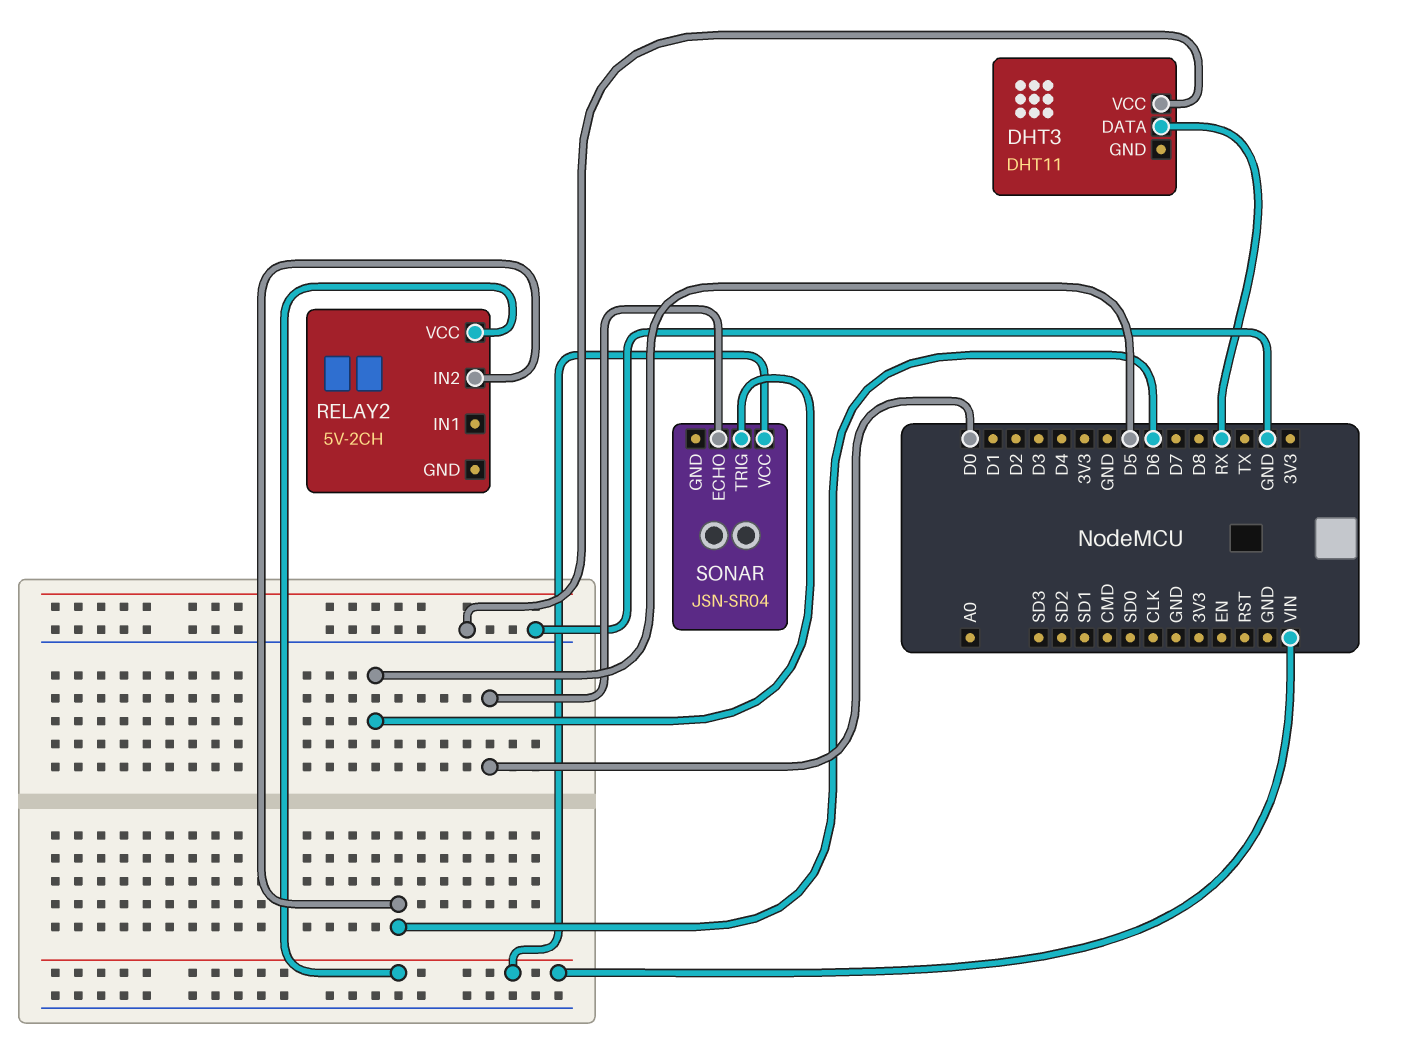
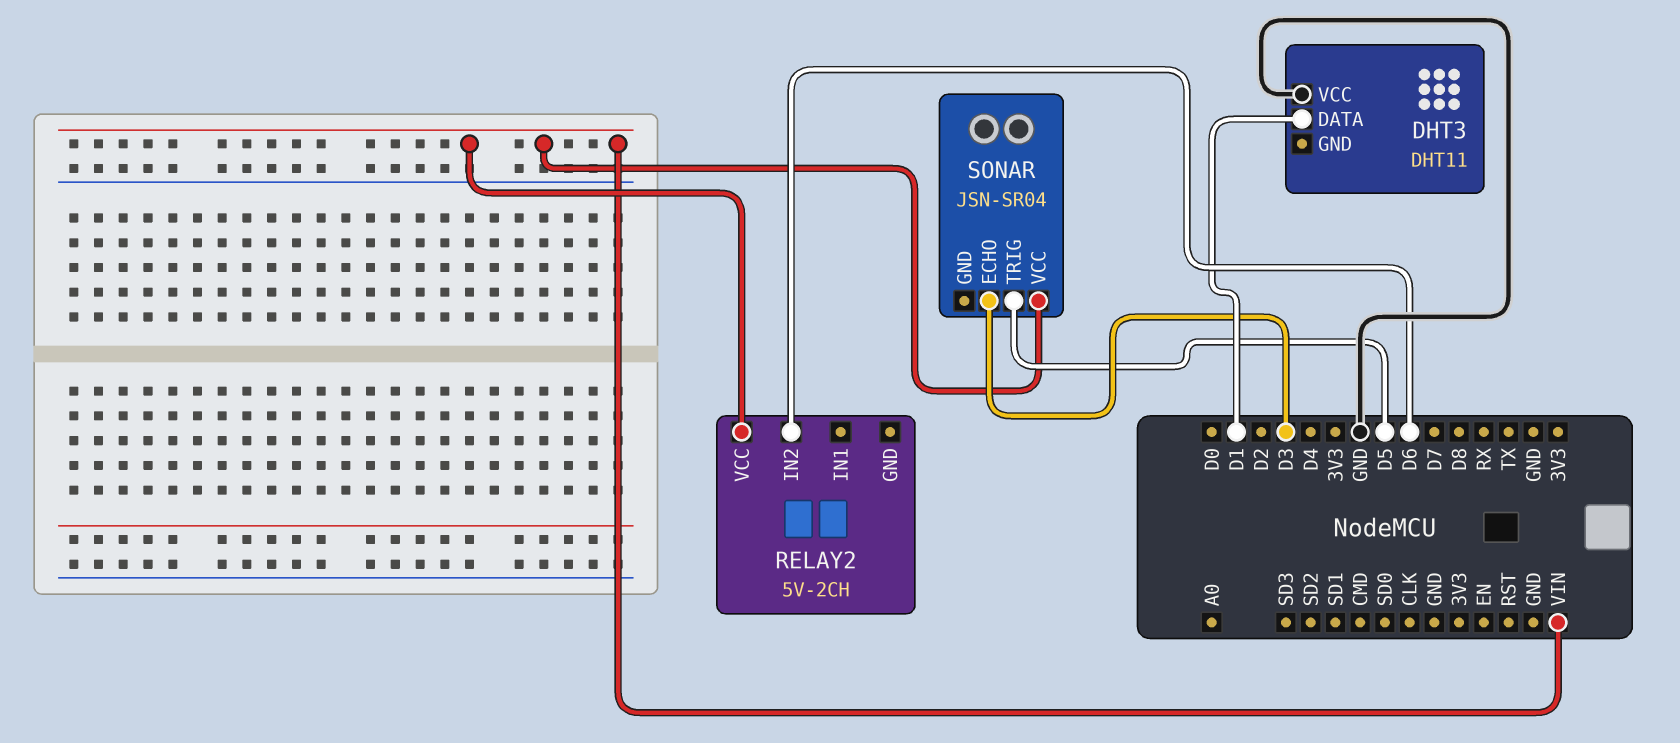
DHT3 pin DATA: RX -> D1
SONAR pin ECHO: D0 -> D3

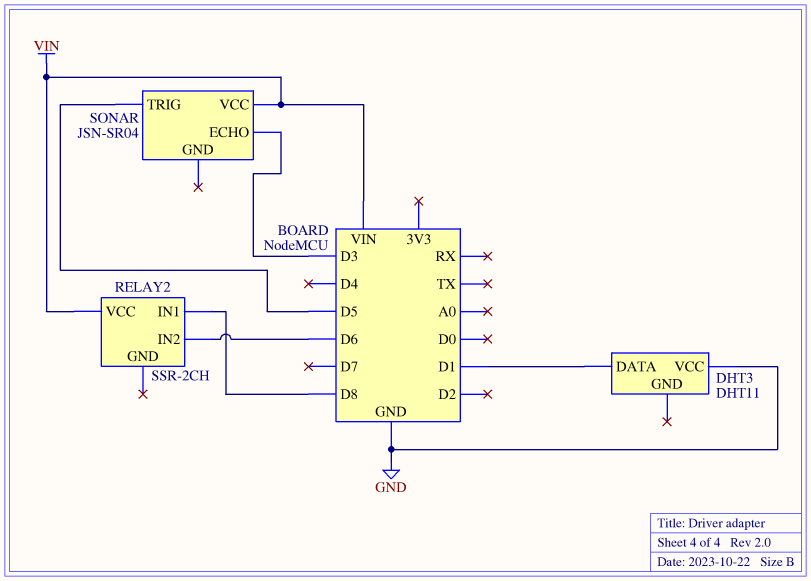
RELAY2: 5V-2CH -> SSR-2CH
RELAY2 pin IN1: none -> D8

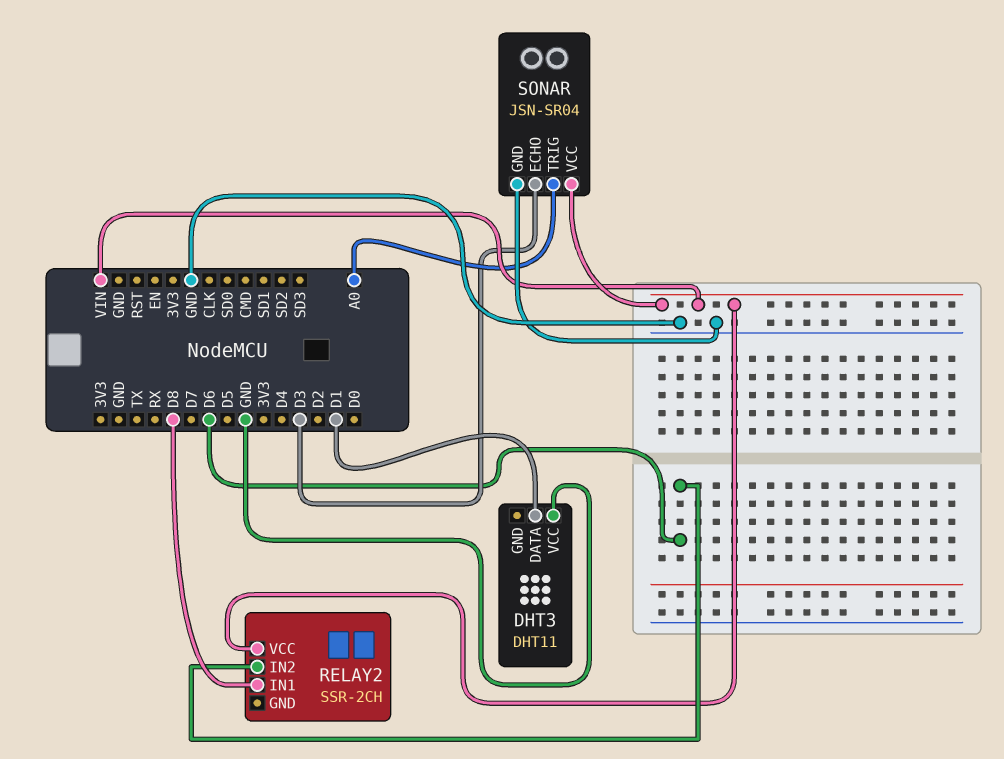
SONAR pin GND: none -> GND
SONAR pin TRIG: D5 -> A0

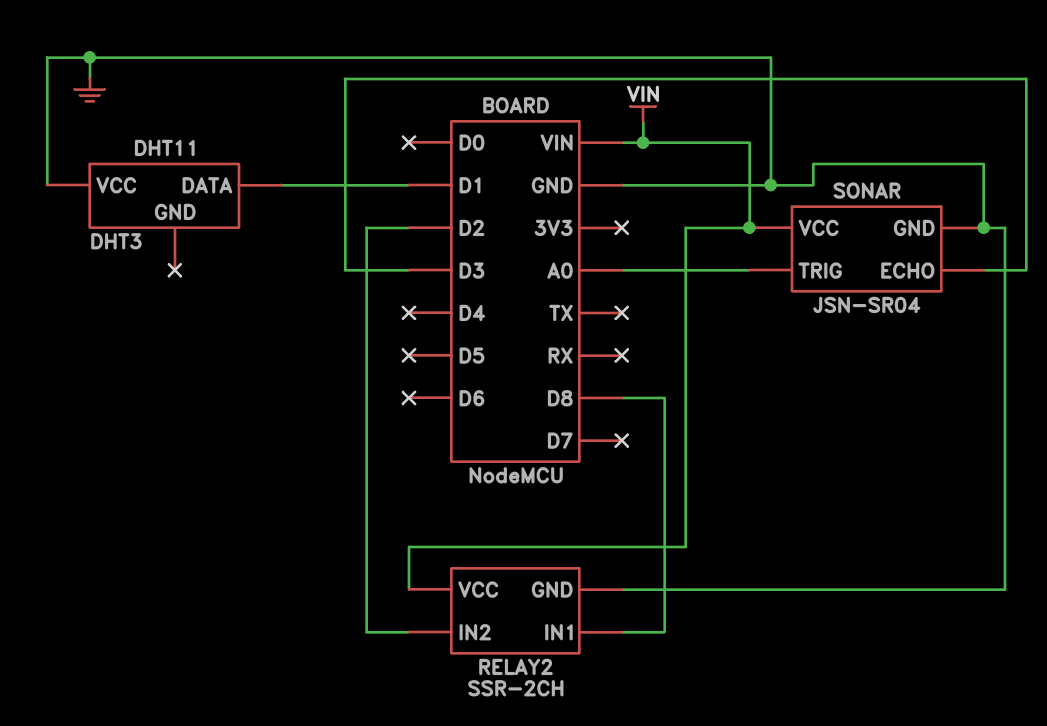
RELAY2 pin GND: none -> GND
RELAY2 pin IN2: D6 -> D2

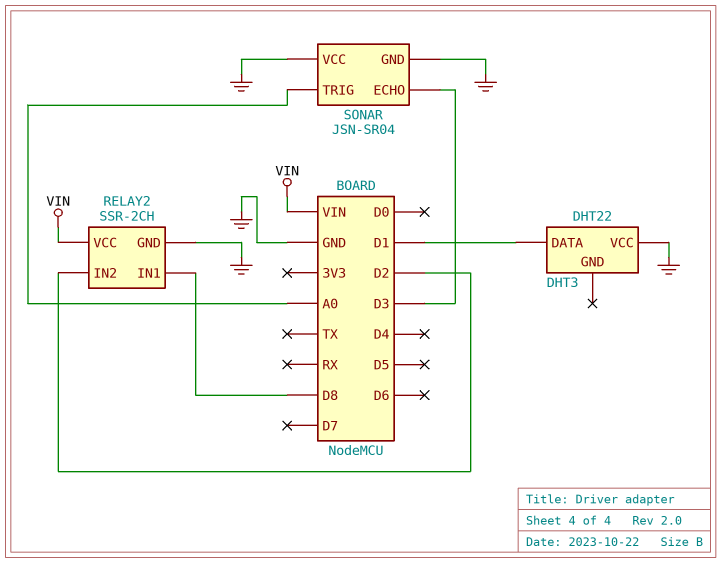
DHT3: DHT11 -> DHT22
SONAR pin VCC: VIN -> GND

